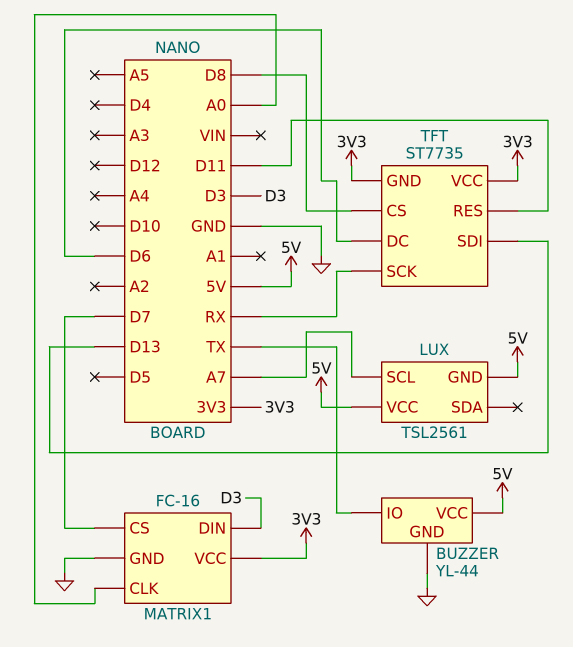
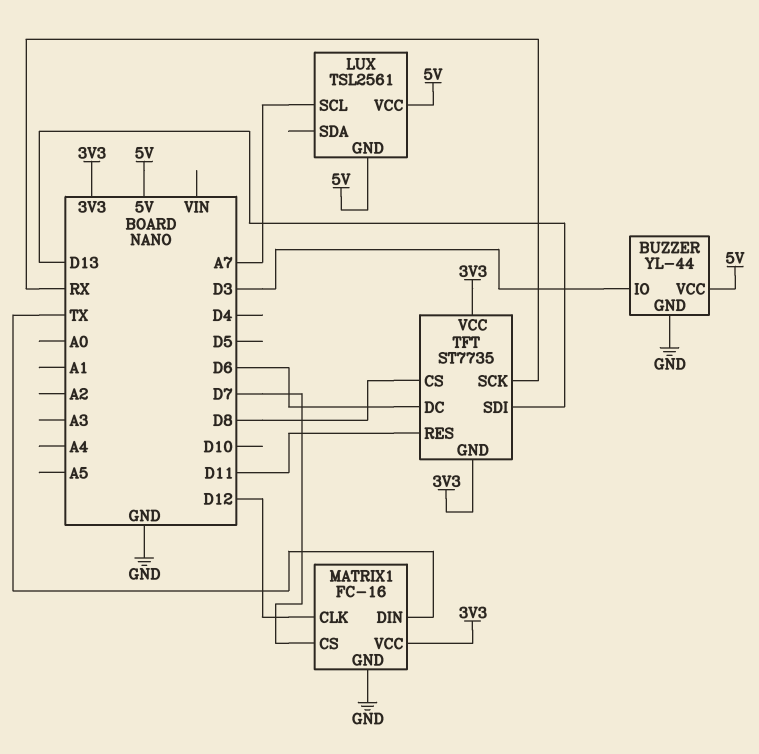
BUZZER pin IO: TX -> D3
MATRIX1 pin CLK: A0 -> D12
MATRIX1 pin DIN: D3 -> TX

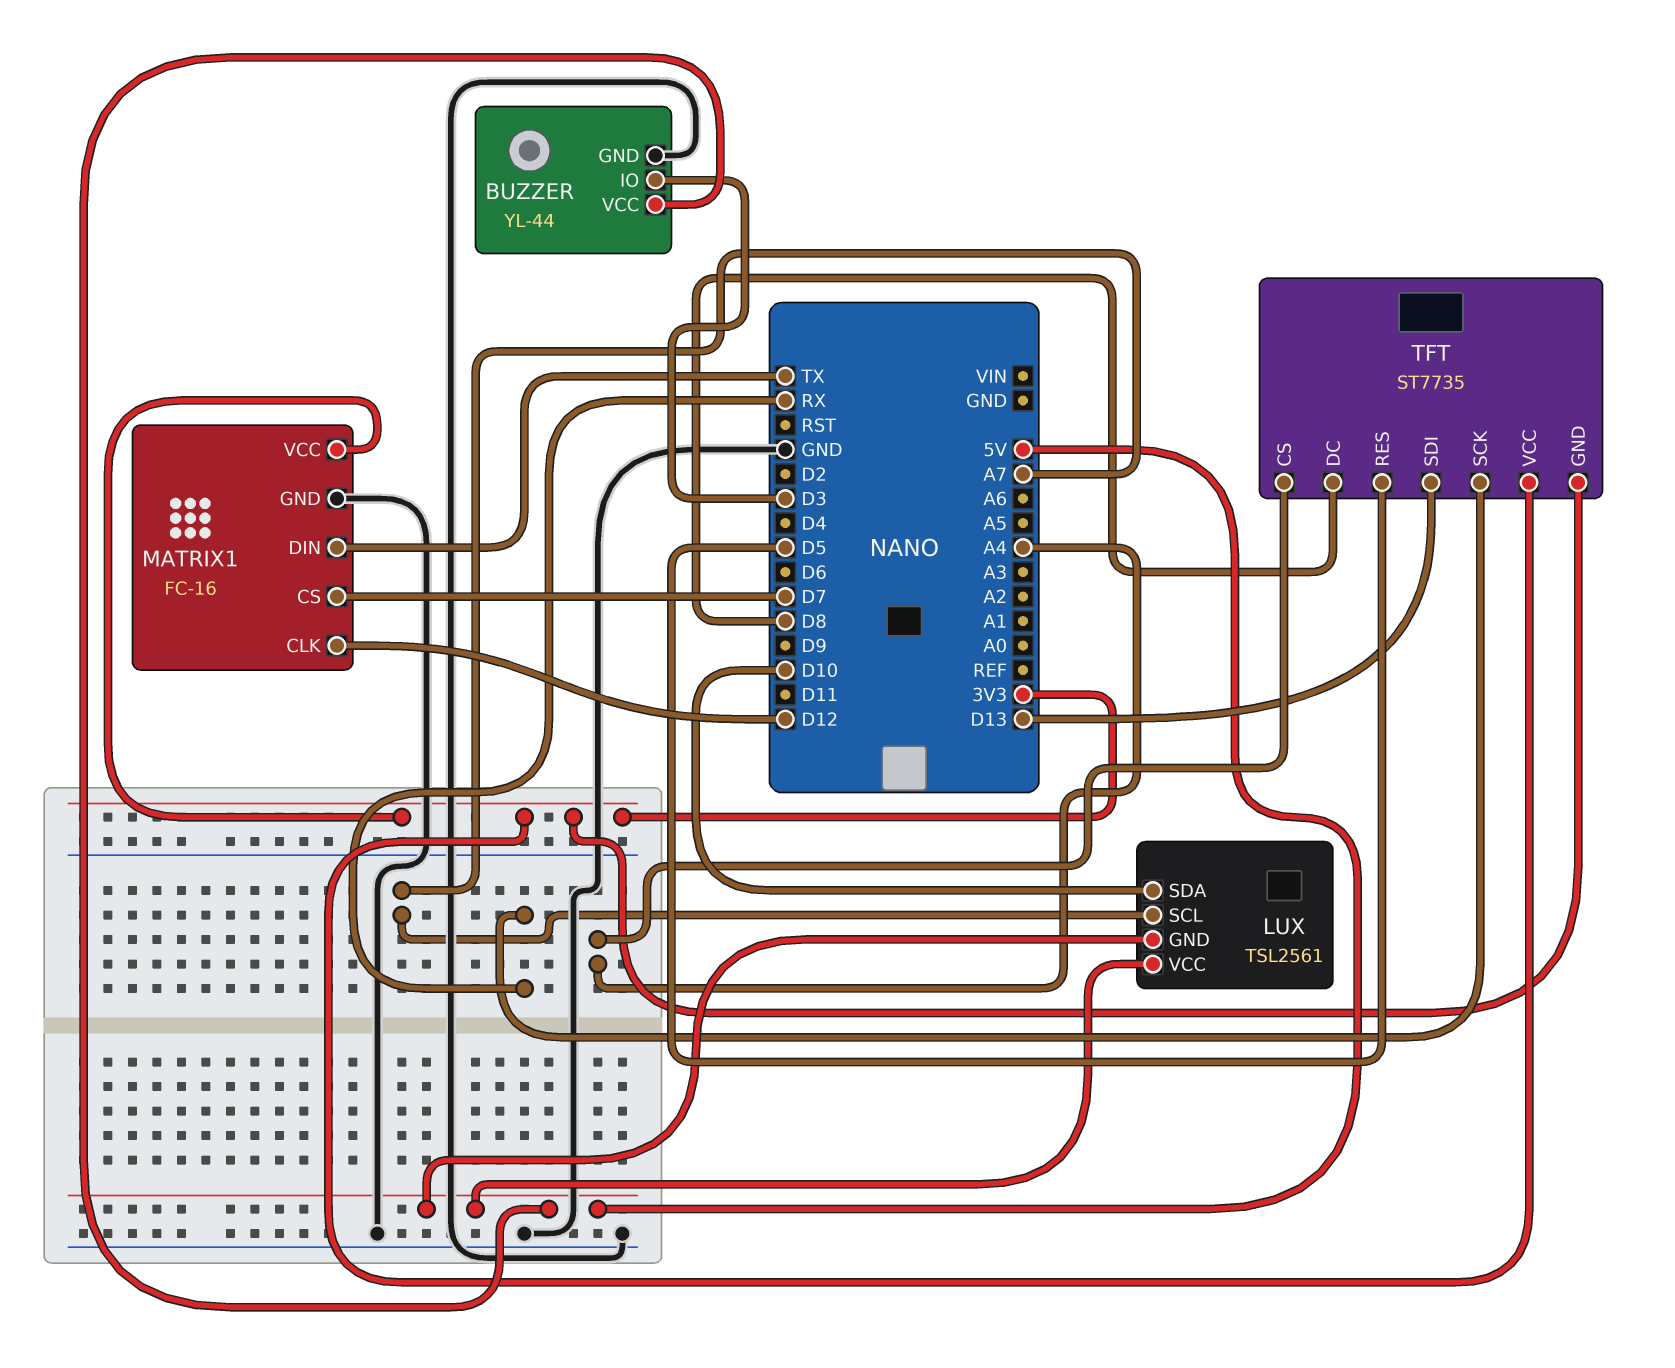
LUX pin SDA: none -> D10
TFT pin CS: D8 -> A4
TFT pin DC: D6 -> D8
TFT pin RES: D11 -> D5

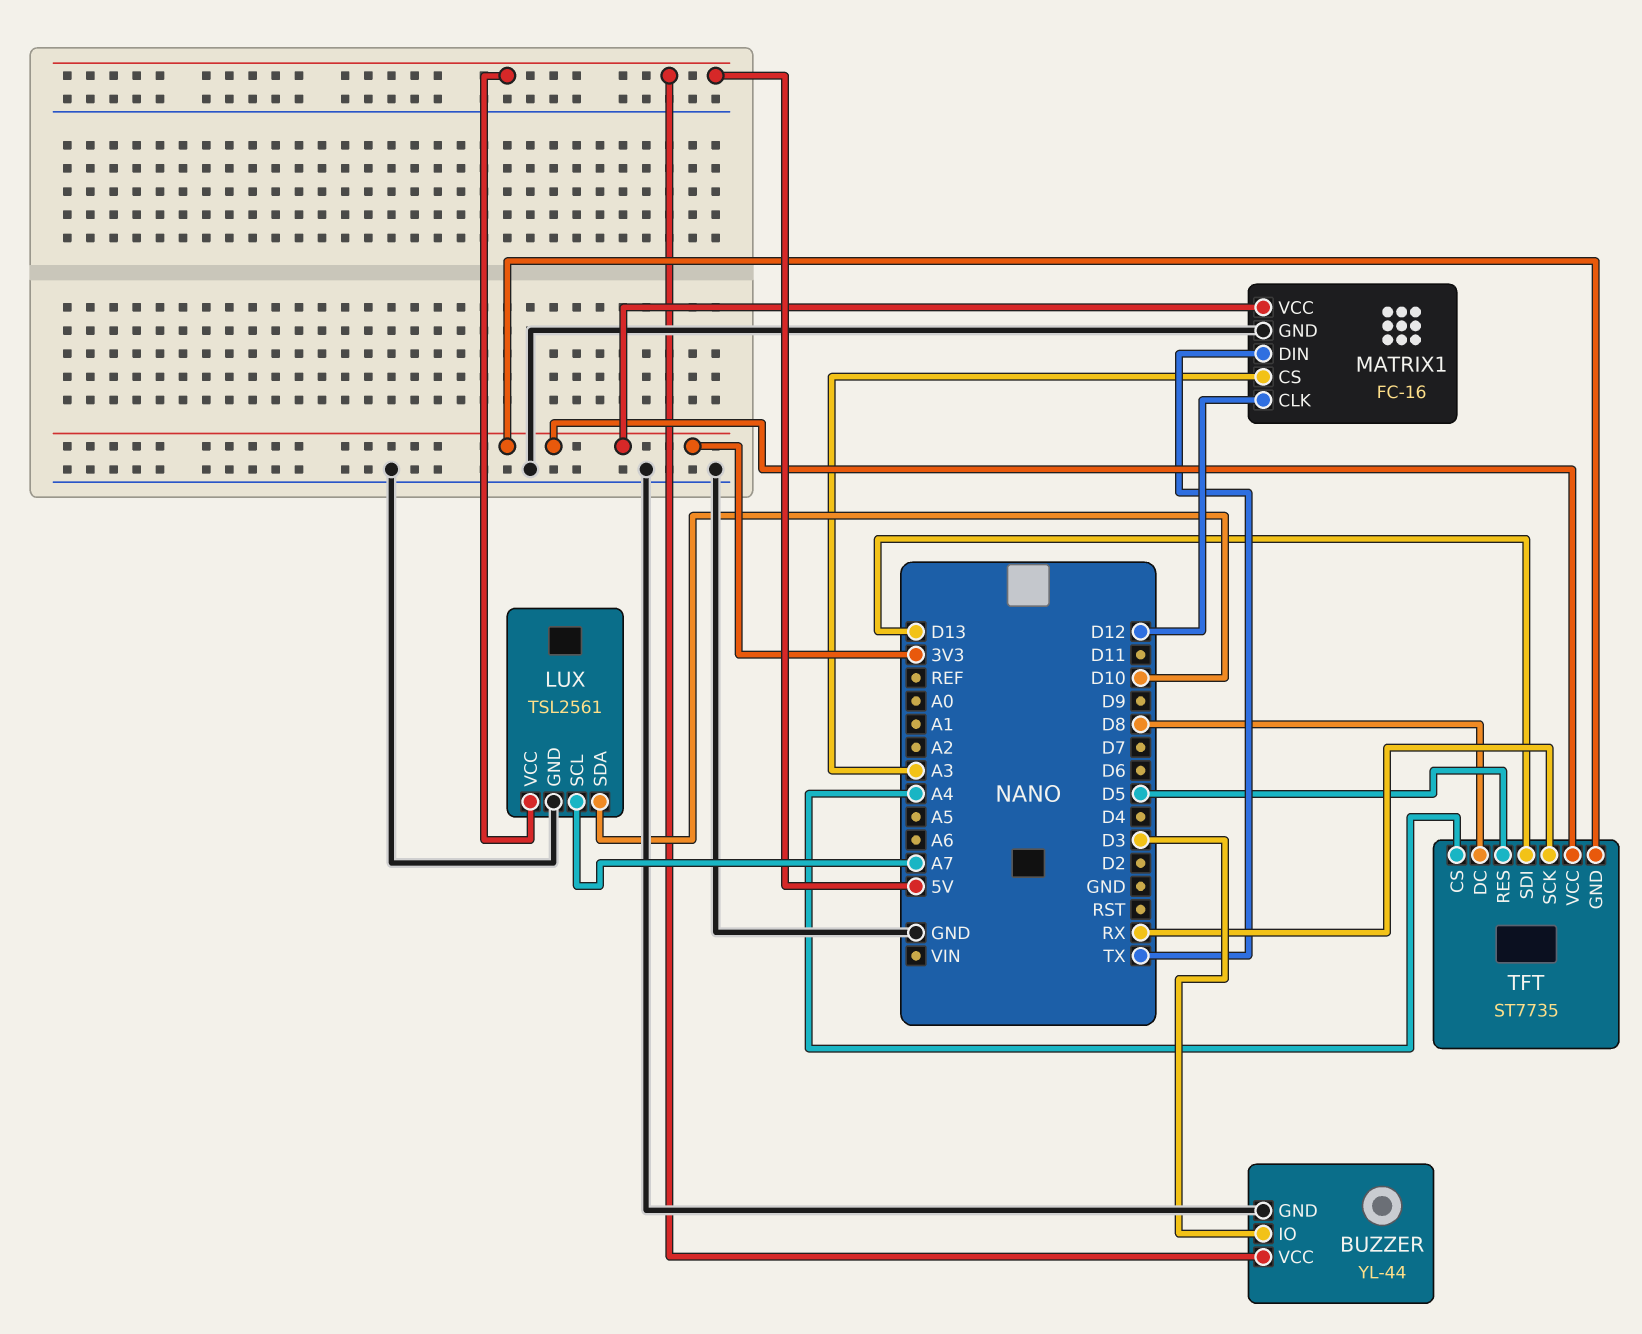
LUX pin GND: 5V -> GND
MATRIX1 pin CS: D7 -> A3

